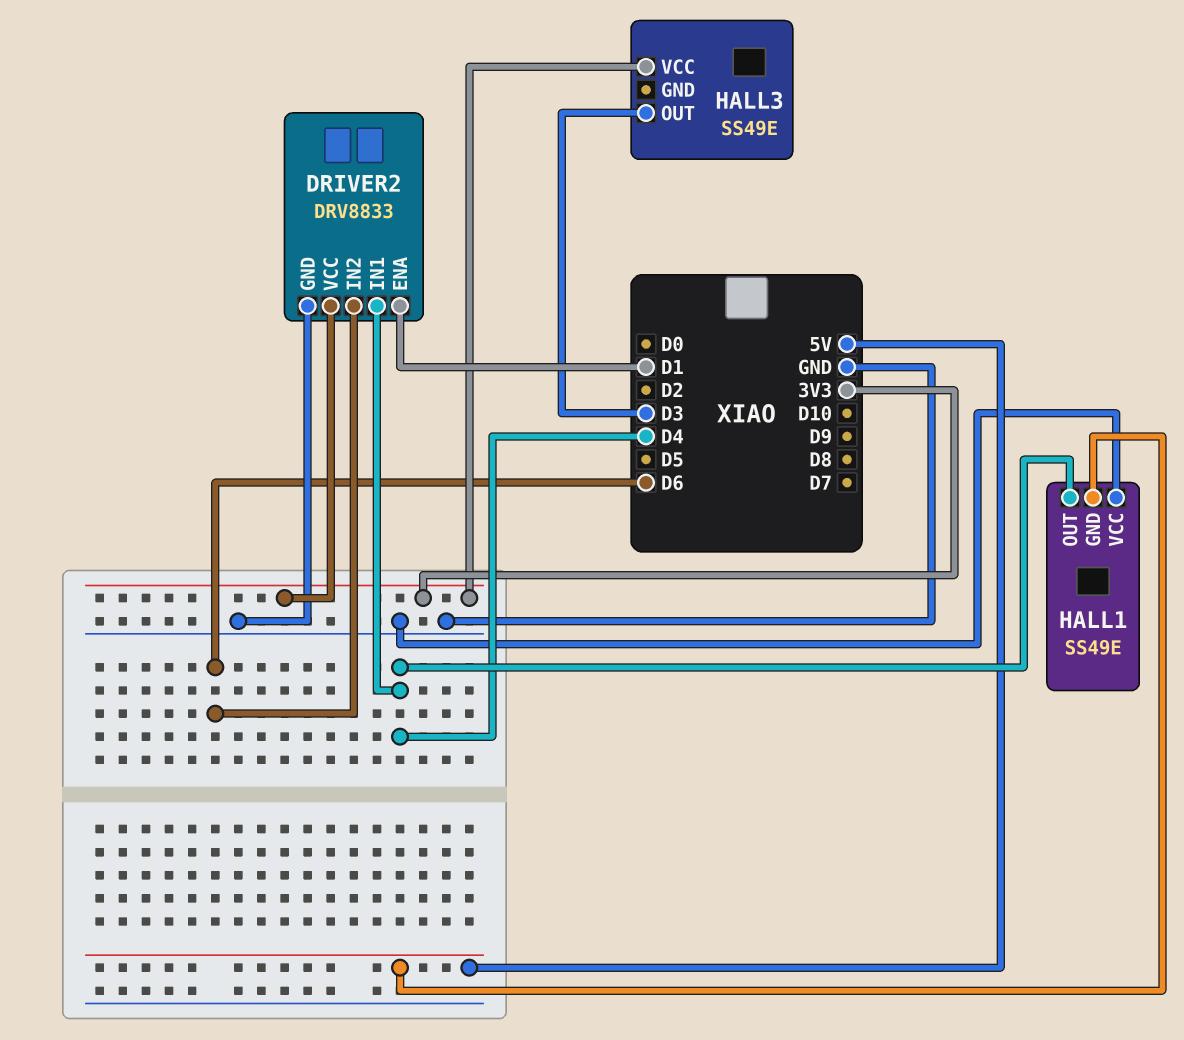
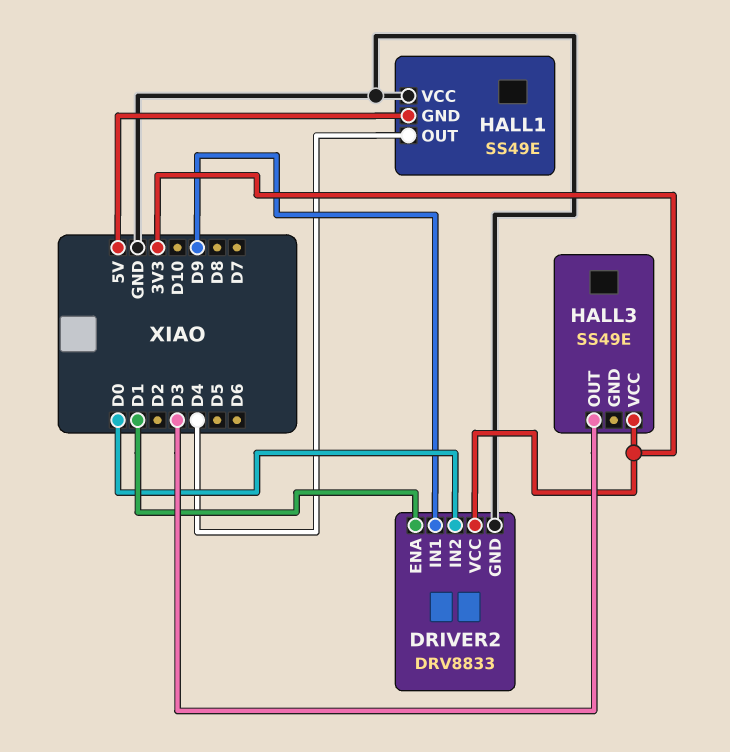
DRIVER2 pin IN1: D4 -> D9
DRIVER2 pin IN2: D6 -> D0

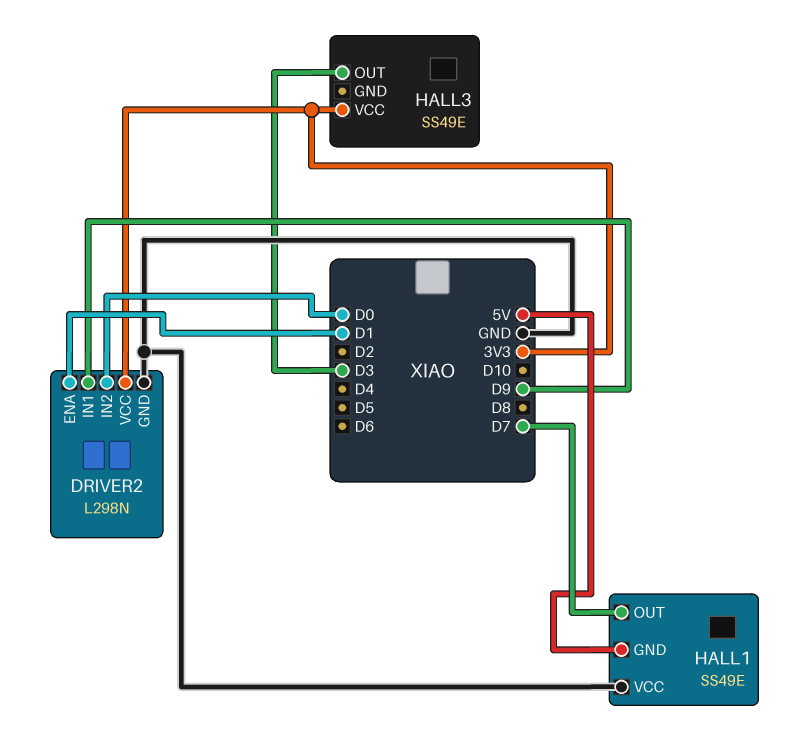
DRIVER2: DRV8833 -> L298N
HALL1 pin OUT: D4 -> D7

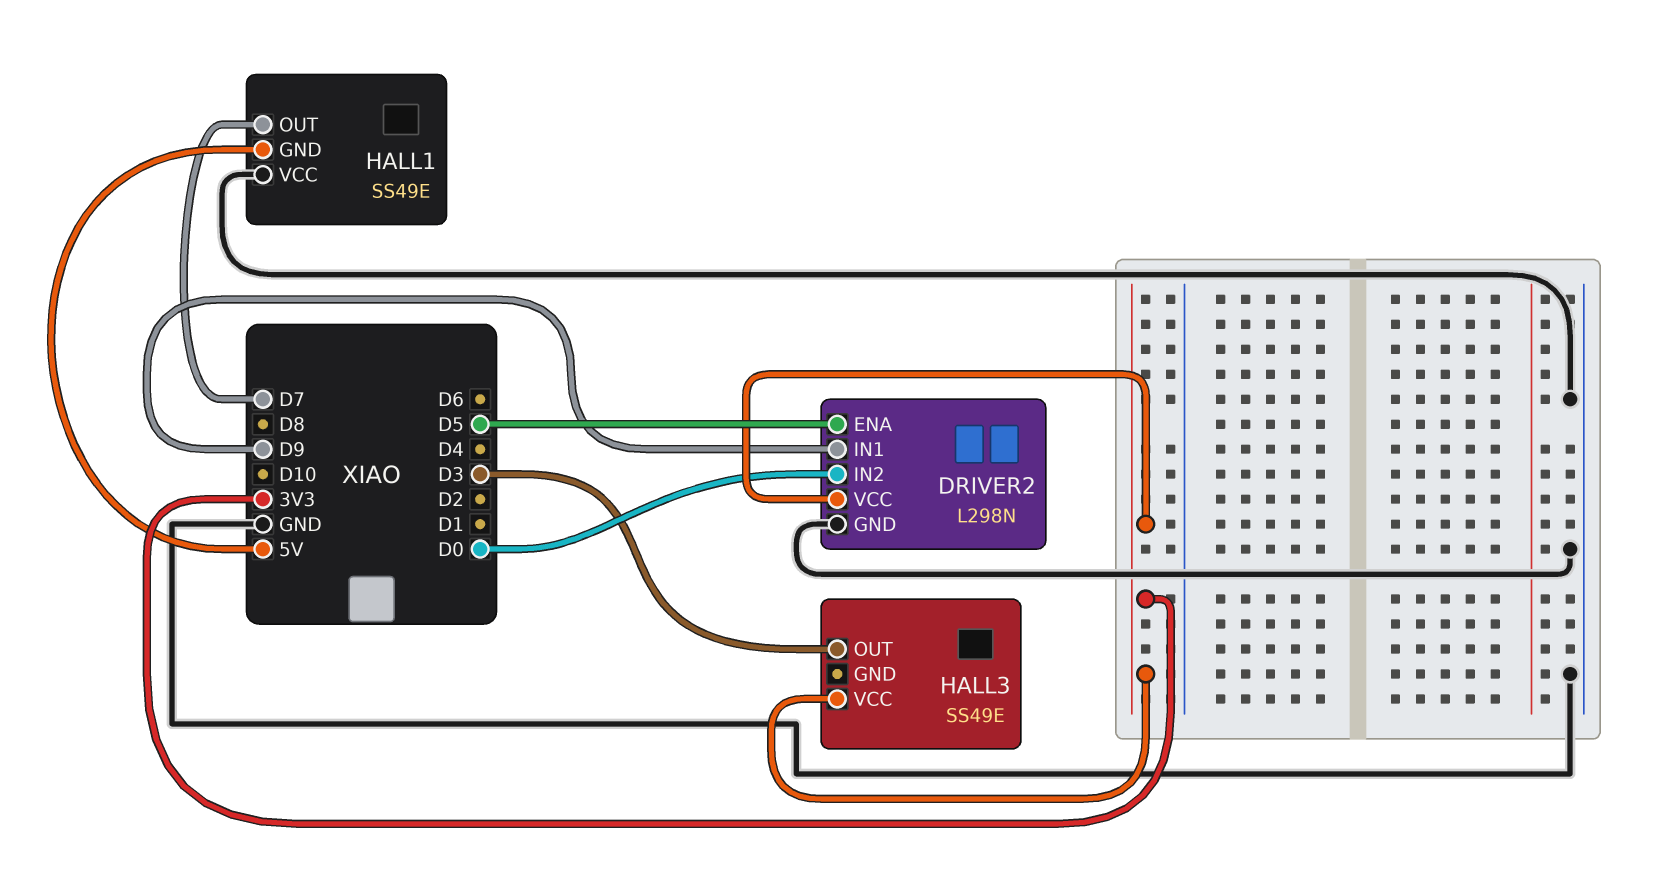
DRIVER2 pin ENA: D1 -> D5

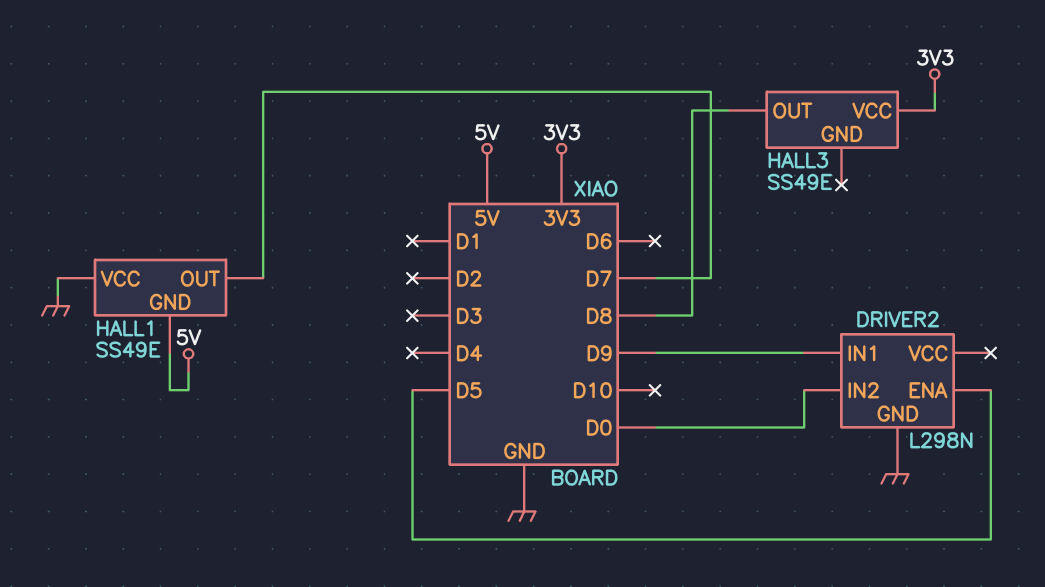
DRIVER2 pin VCC: 3V3 -> none
HALL3 pin OUT: D3 -> D8

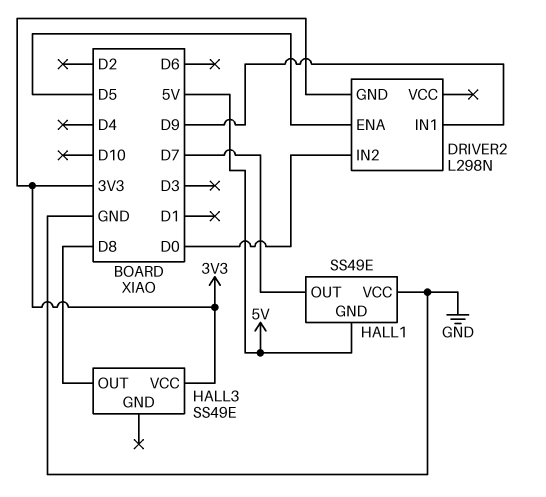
DRIVER2 pin GND: GND -> 3V3

